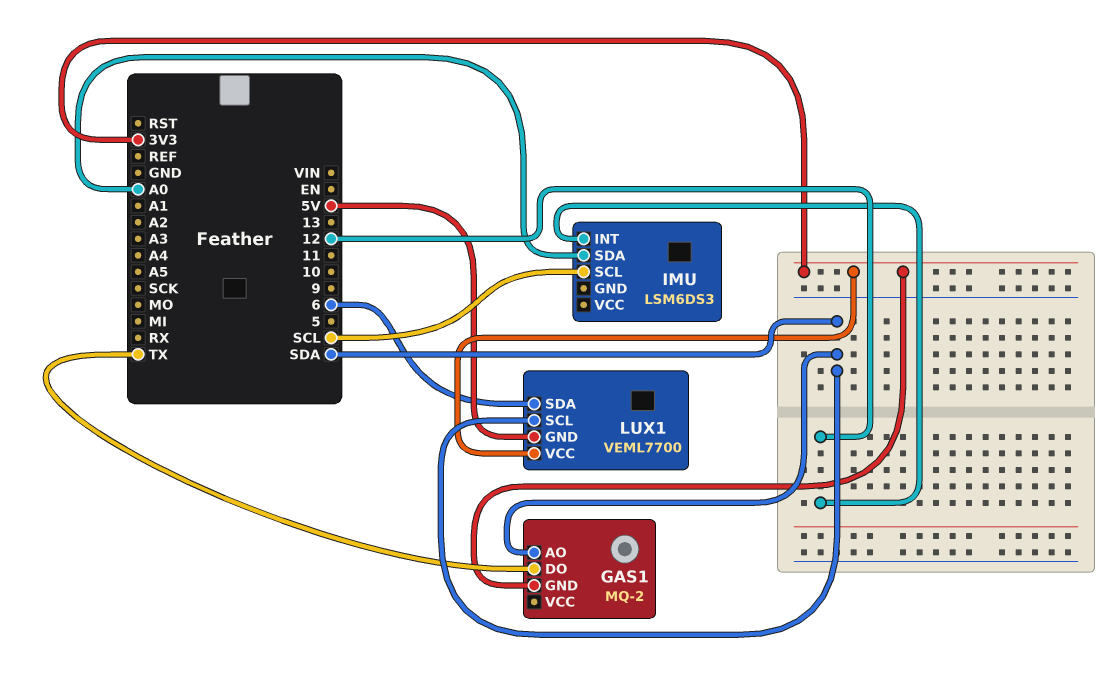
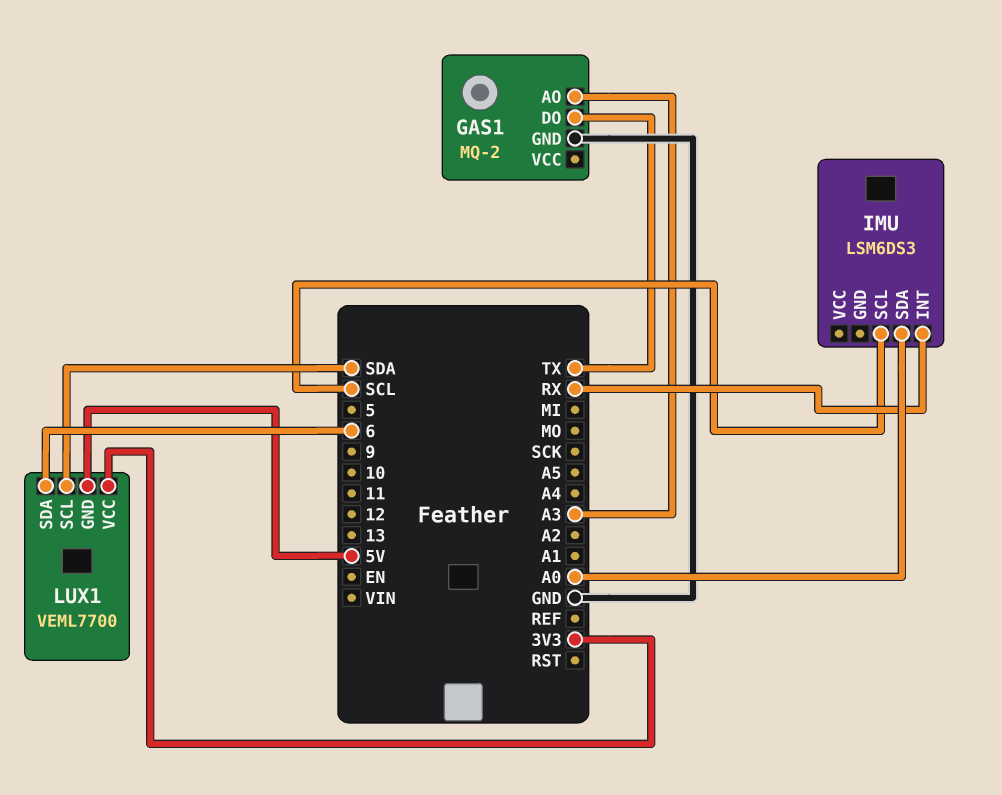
GAS1 pin AO: SDA -> A3
GAS1 pin GND: 3V3 -> GND
IMU pin INT: 12 -> RX

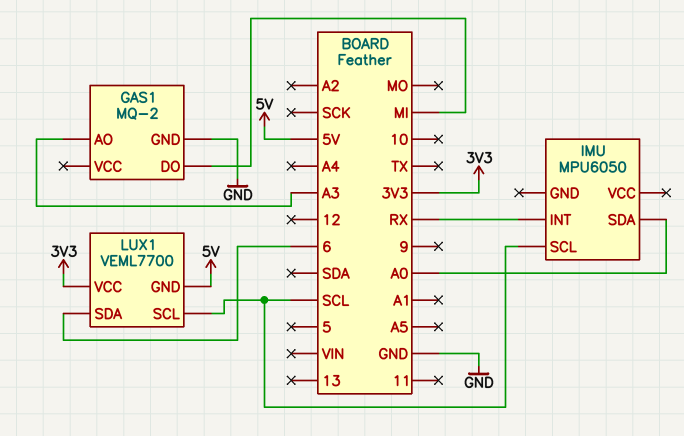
GAS1 pin DO: TX -> MI
IMU: LSM6DS3 -> MPU6050
LUX1 pin SCL: SDA -> SCL

